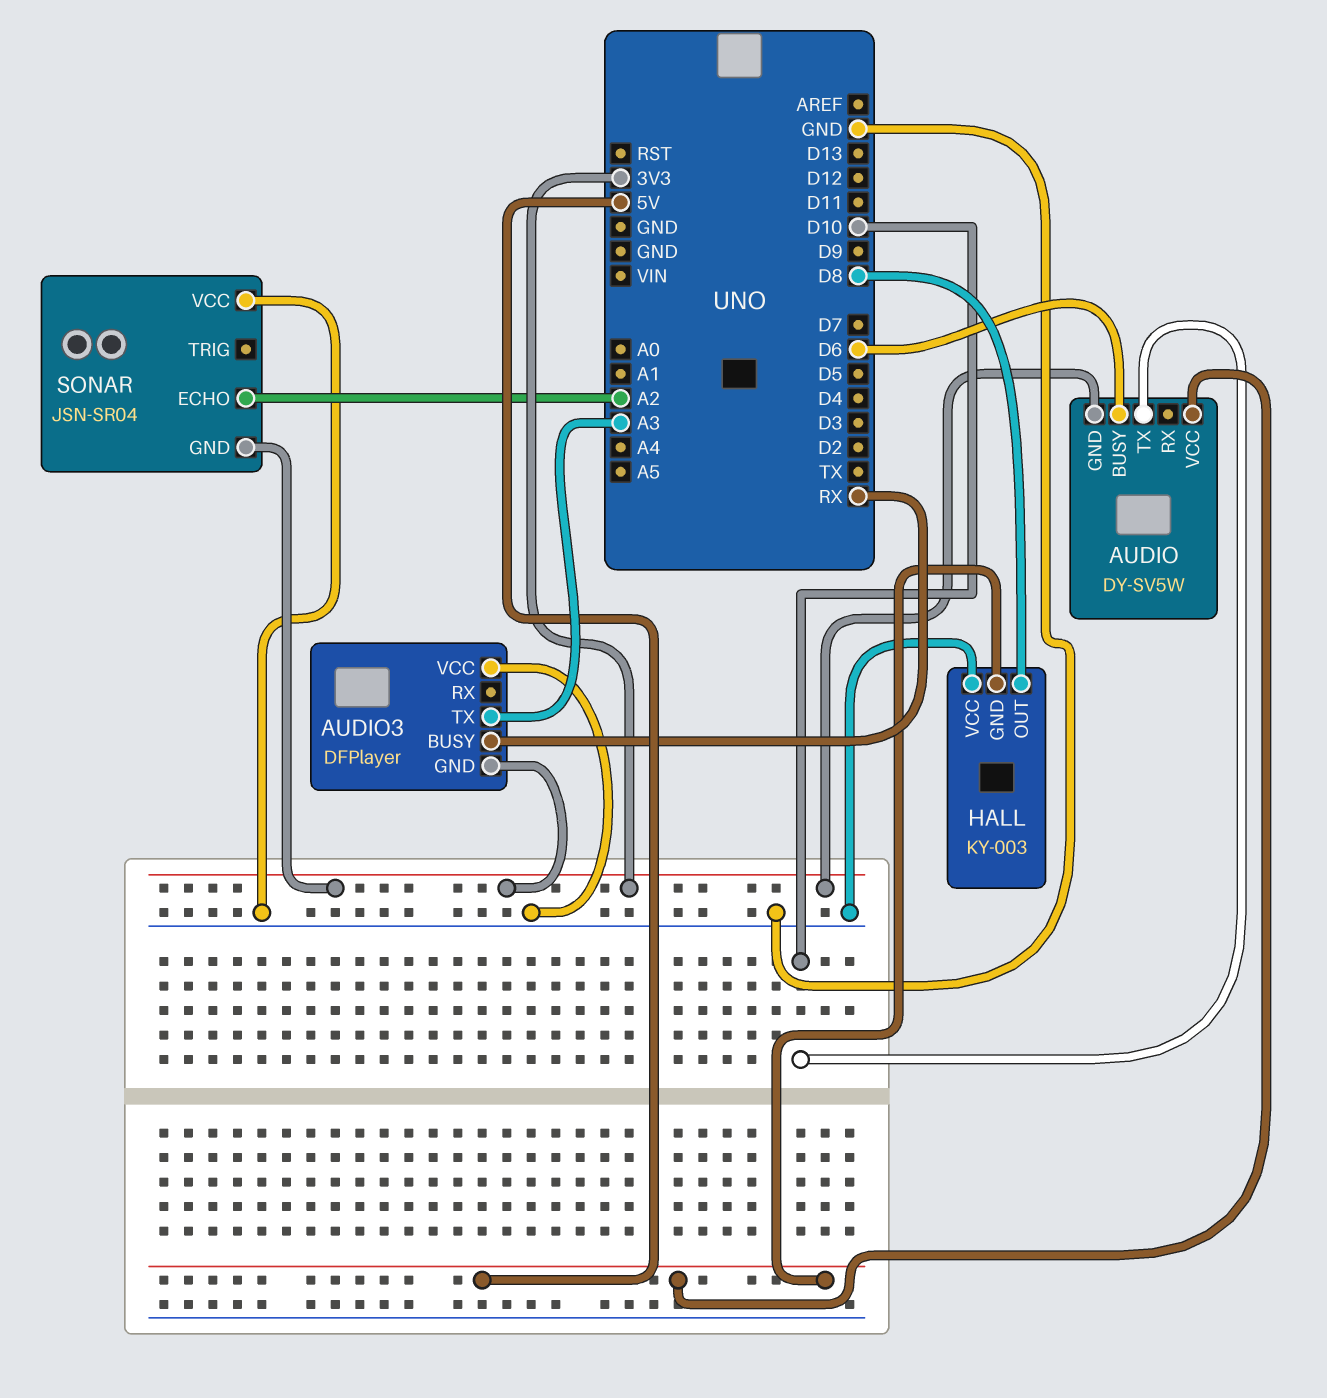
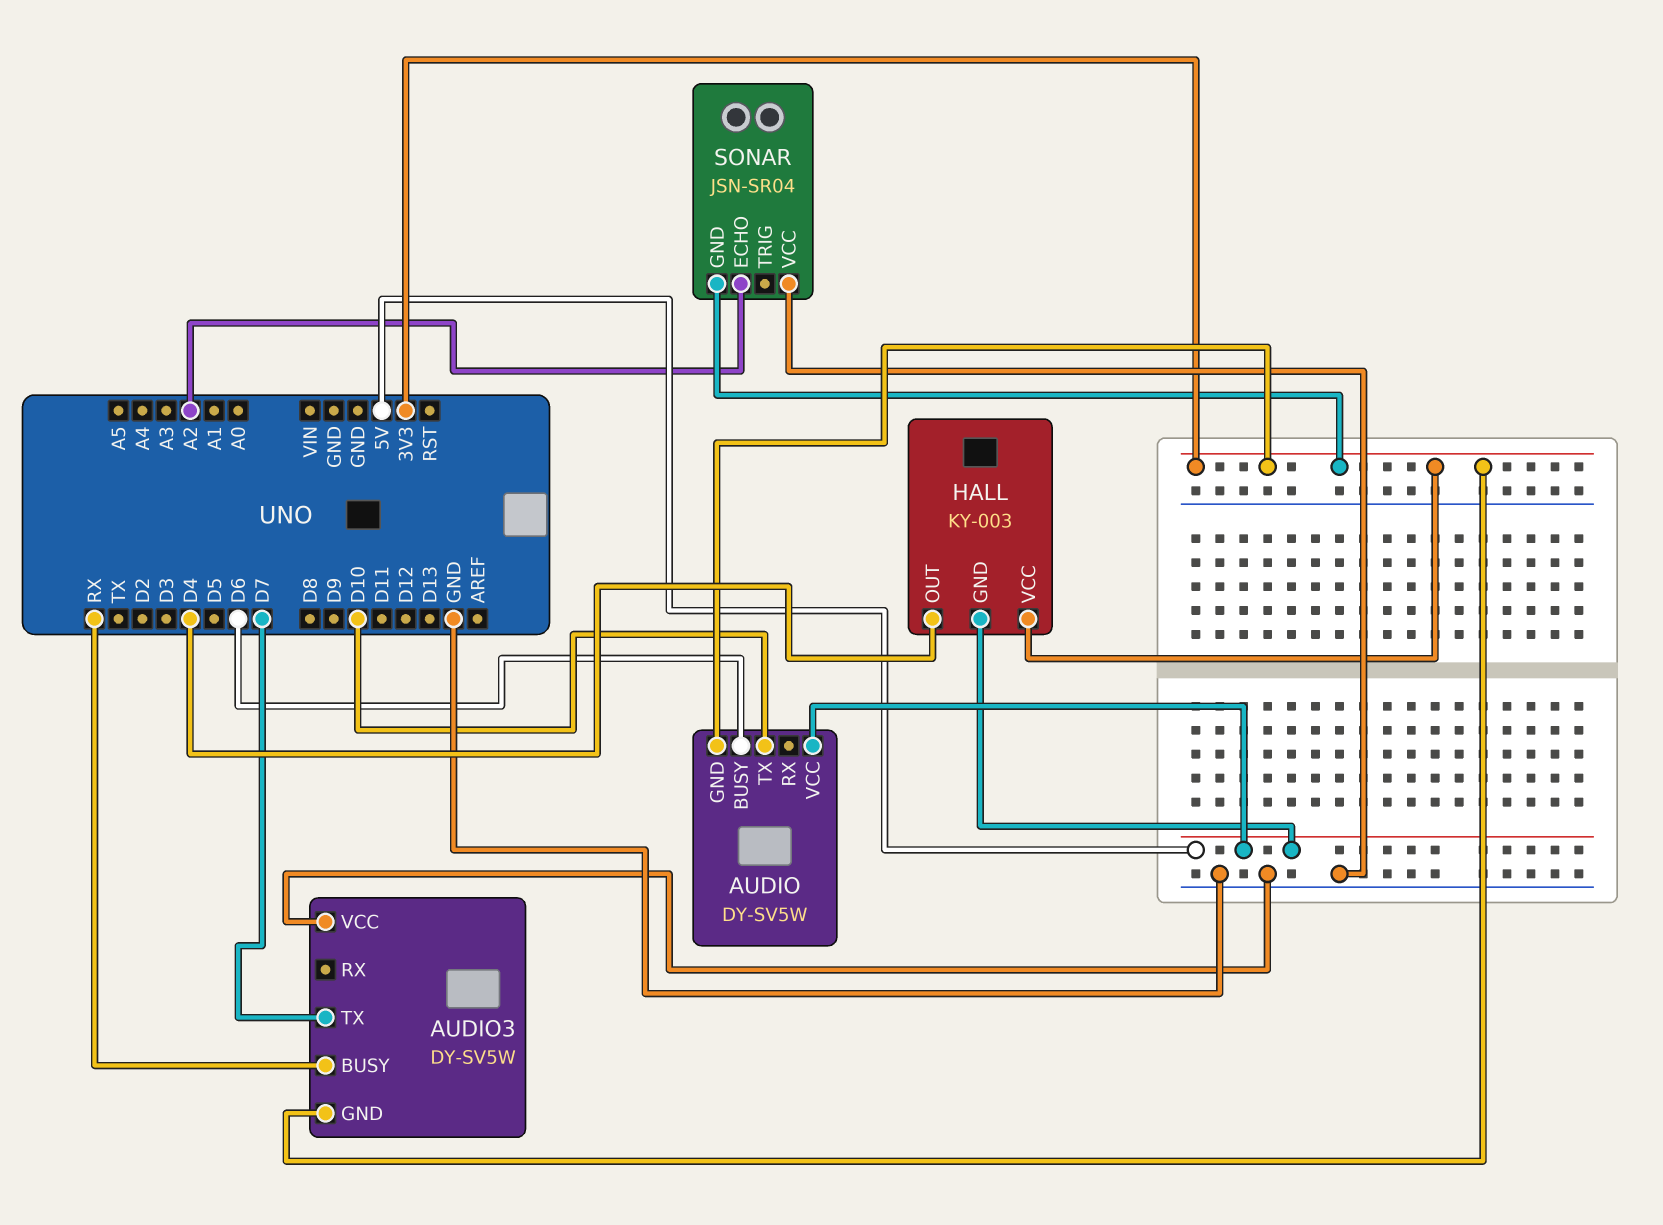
AUDIO3: DFPlayer -> DY-SV5W
AUDIO3 pin TX: A3 -> D7
HALL pin OUT: D8 -> D4
HALL pin VCC: GND -> 3V3

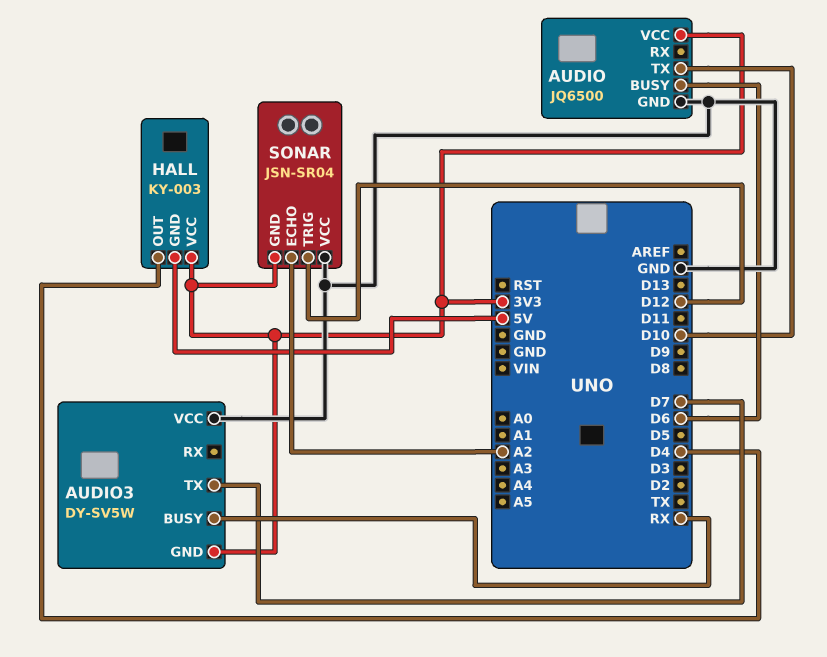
AUDIO: DY-SV5W -> JQ6500
AUDIO pin GND: 3V3 -> GND
AUDIO pin VCC: 5V -> 3V3
SONAR pin TRIG: none -> D12

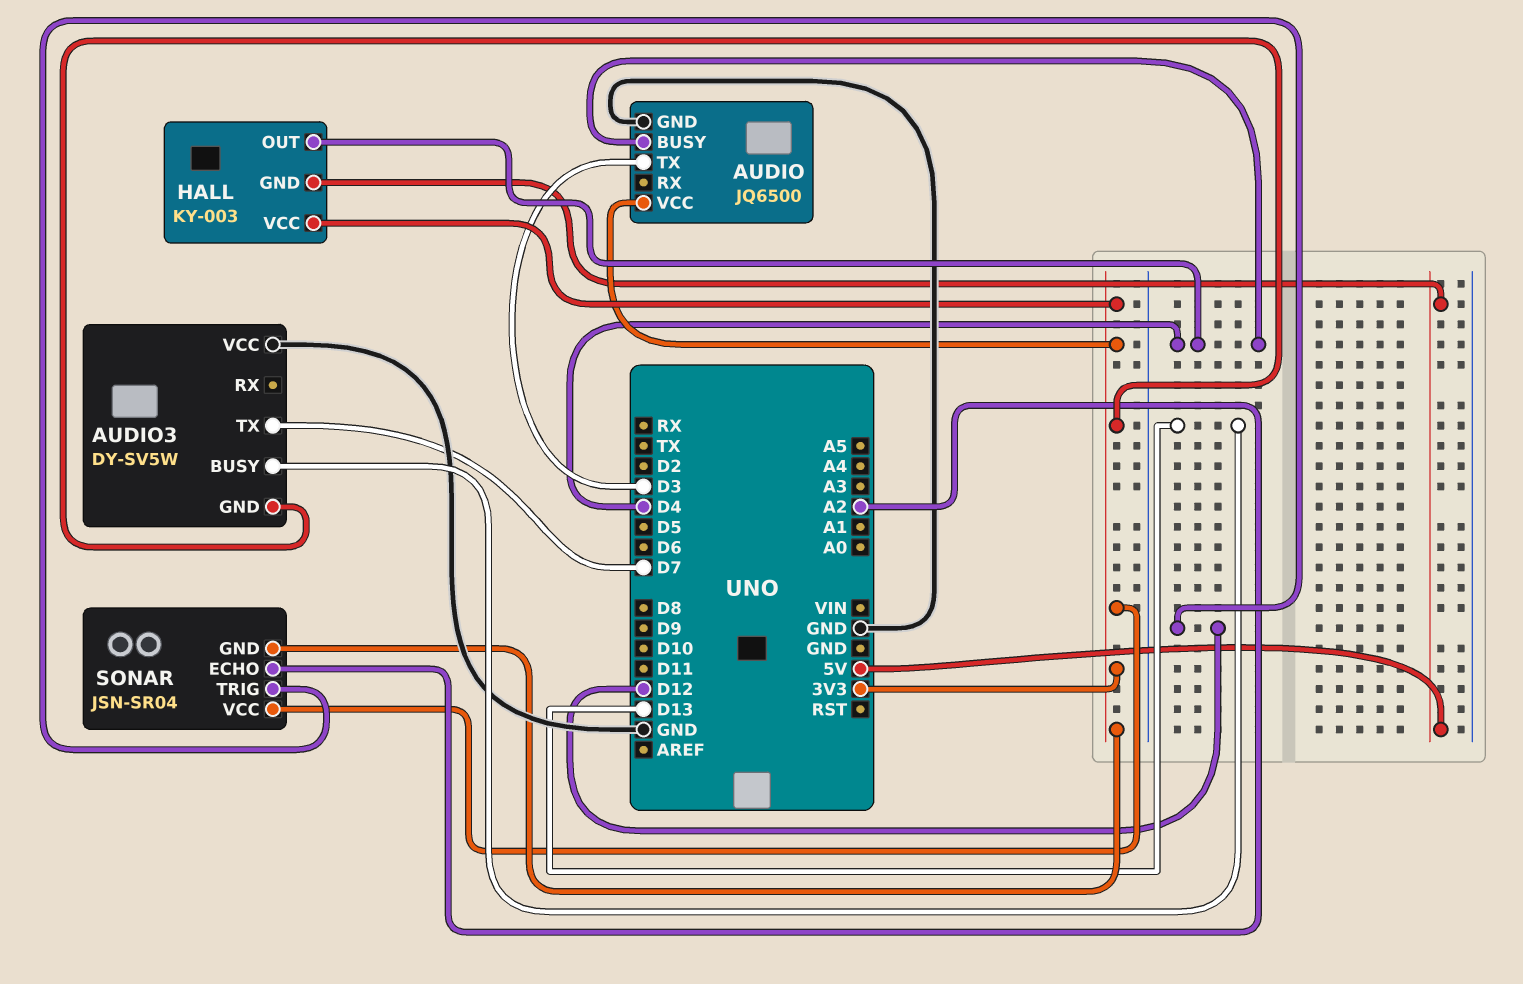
AUDIO pin BUSY: D6 -> D4
AUDIO pin TX: D10 -> D3
AUDIO3 pin BUSY: RX -> D13
SONAR pin VCC: GND -> 3V3

